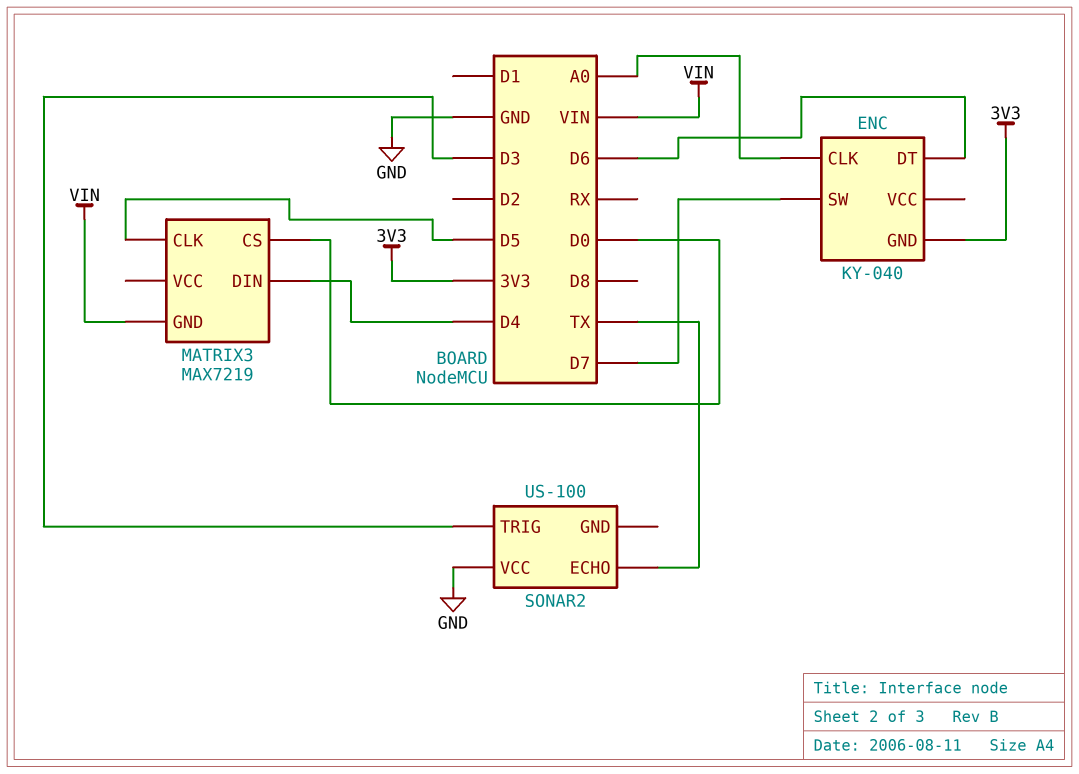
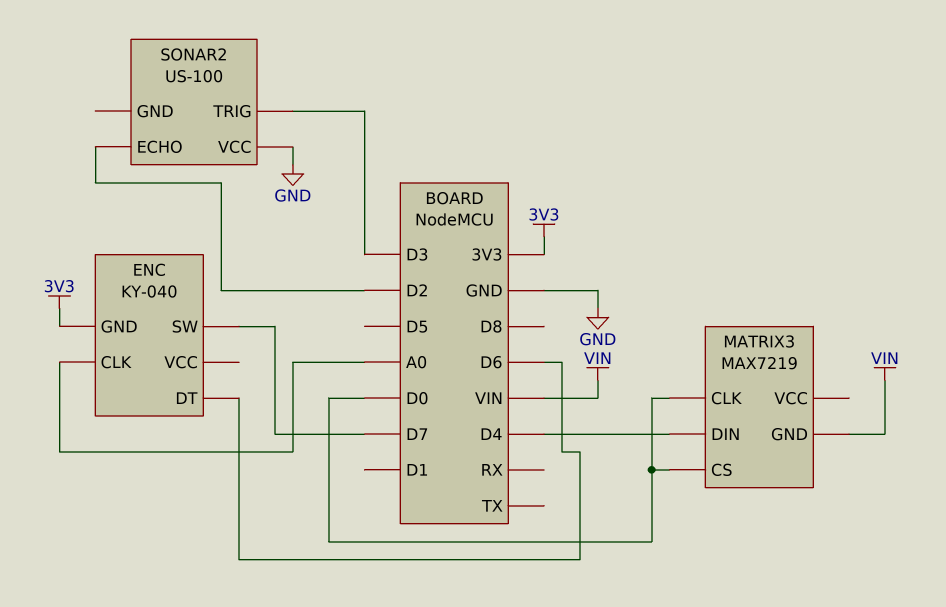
MATRIX3 pin CLK: D5 -> D0
SONAR2 pin ECHO: TX -> D2

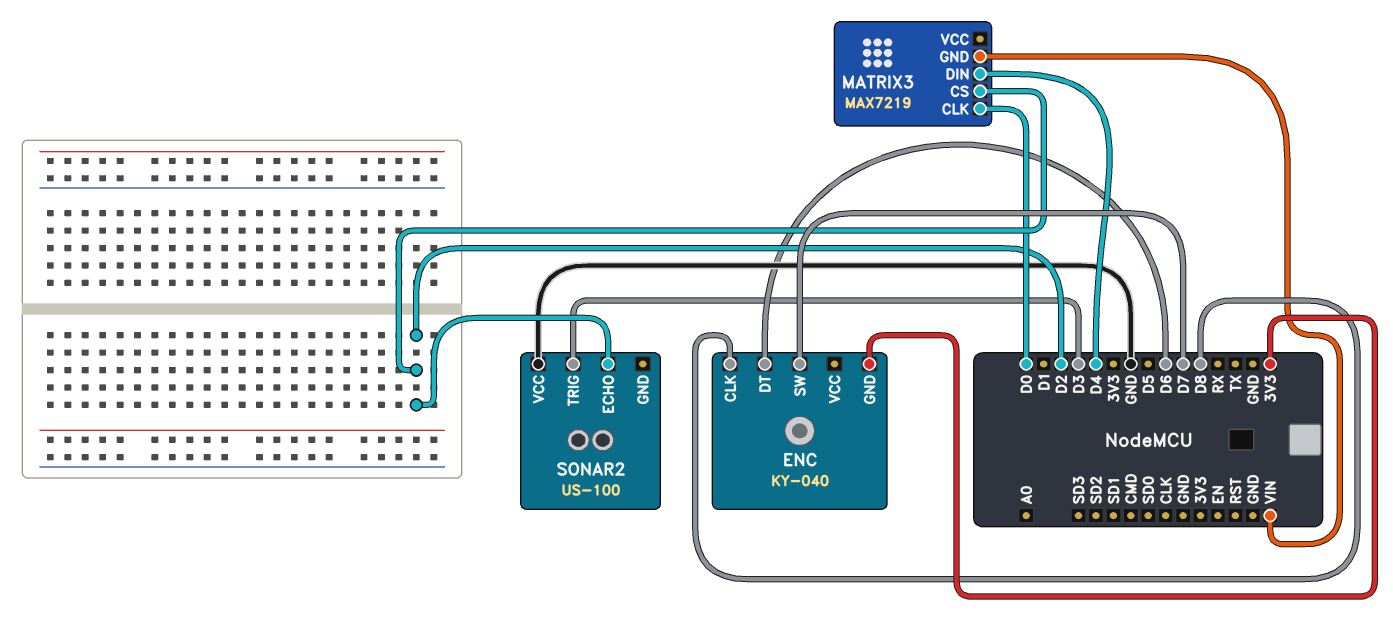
ENC pin CLK: A0 -> D8
MATRIX3 pin CS: D0 -> D2

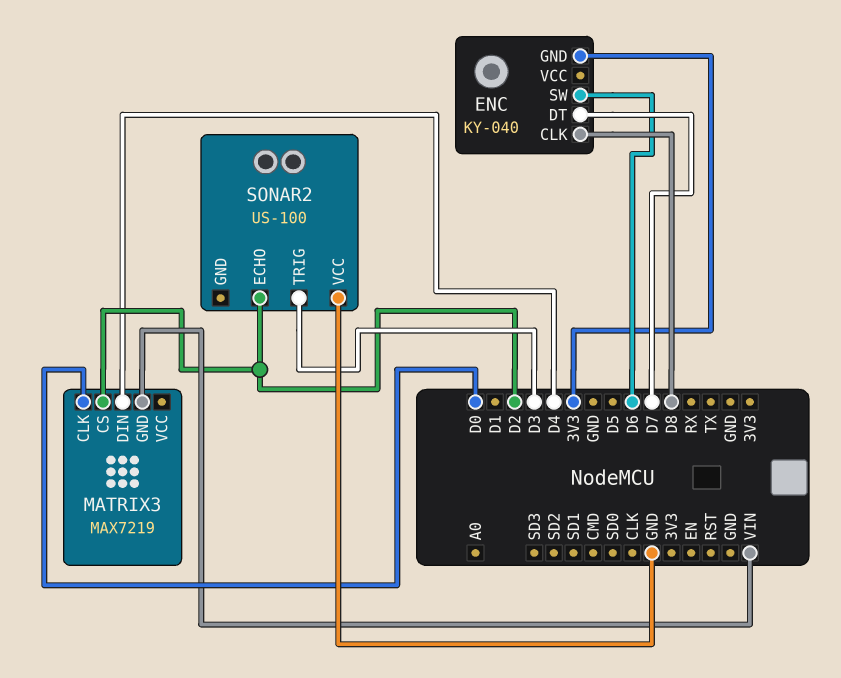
ENC pin DT: D6 -> D7
ENC pin SW: D7 -> D6

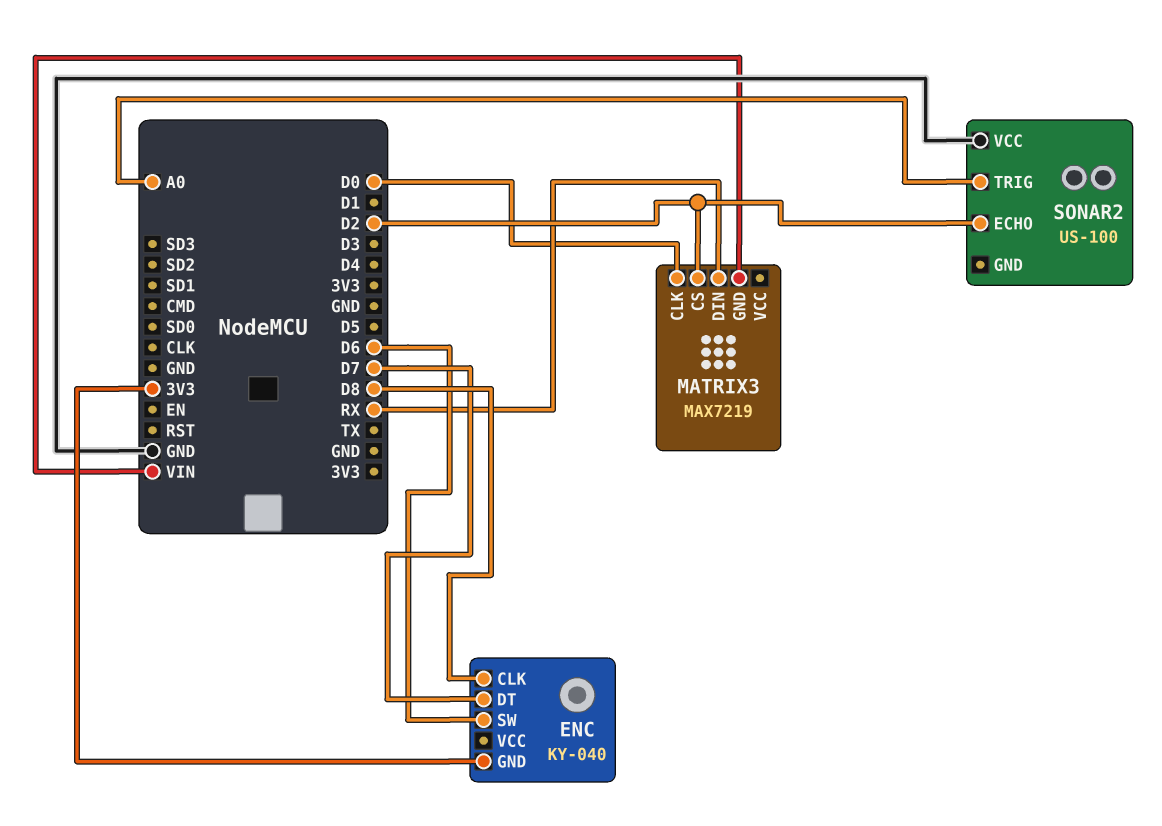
MATRIX3 pin DIN: D4 -> RX
SONAR2 pin TRIG: D3 -> A0

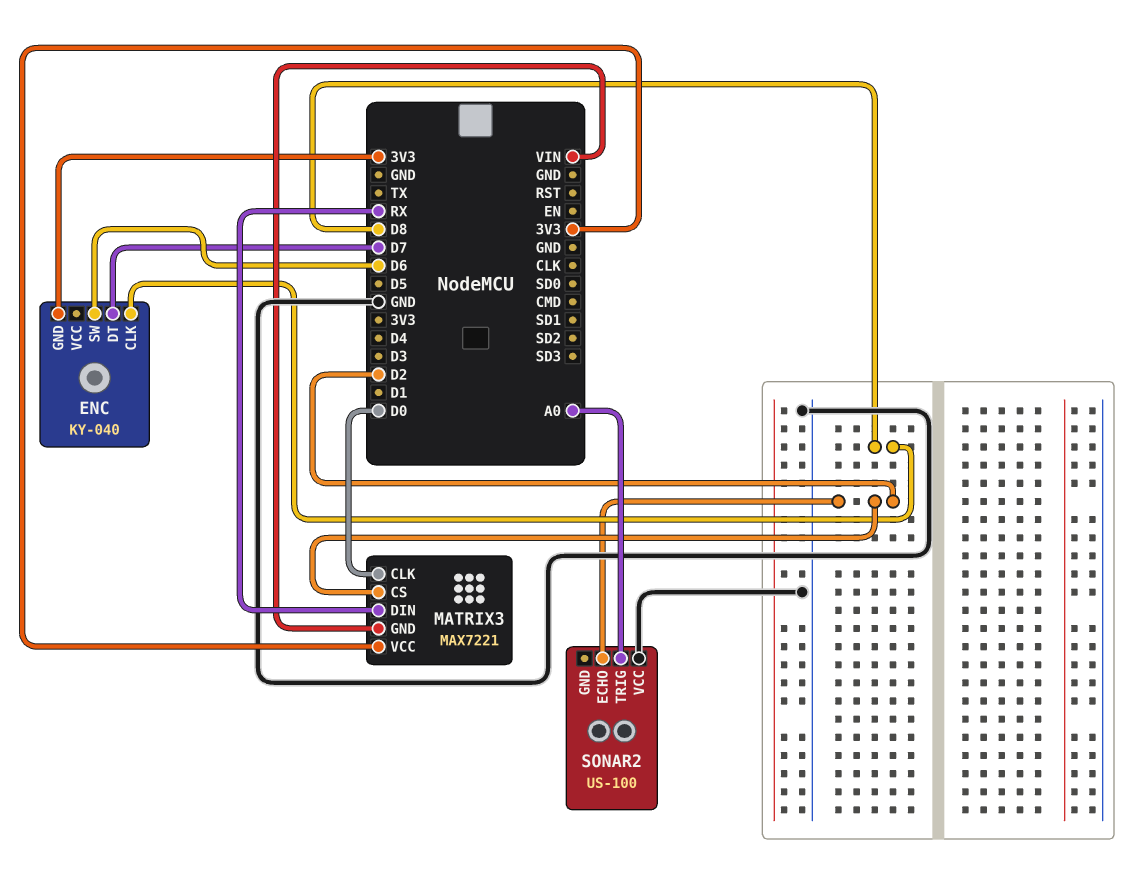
MATRIX3: MAX7219 -> MAX7221
MATRIX3 pin VCC: none -> 3V3

